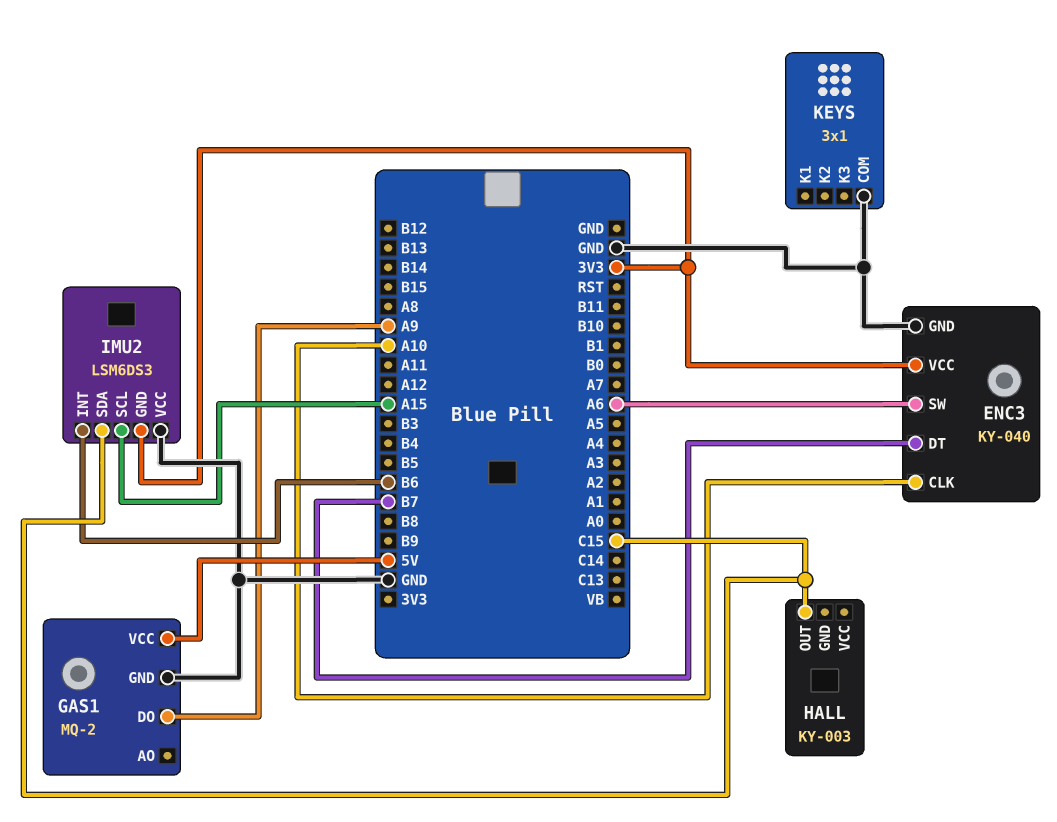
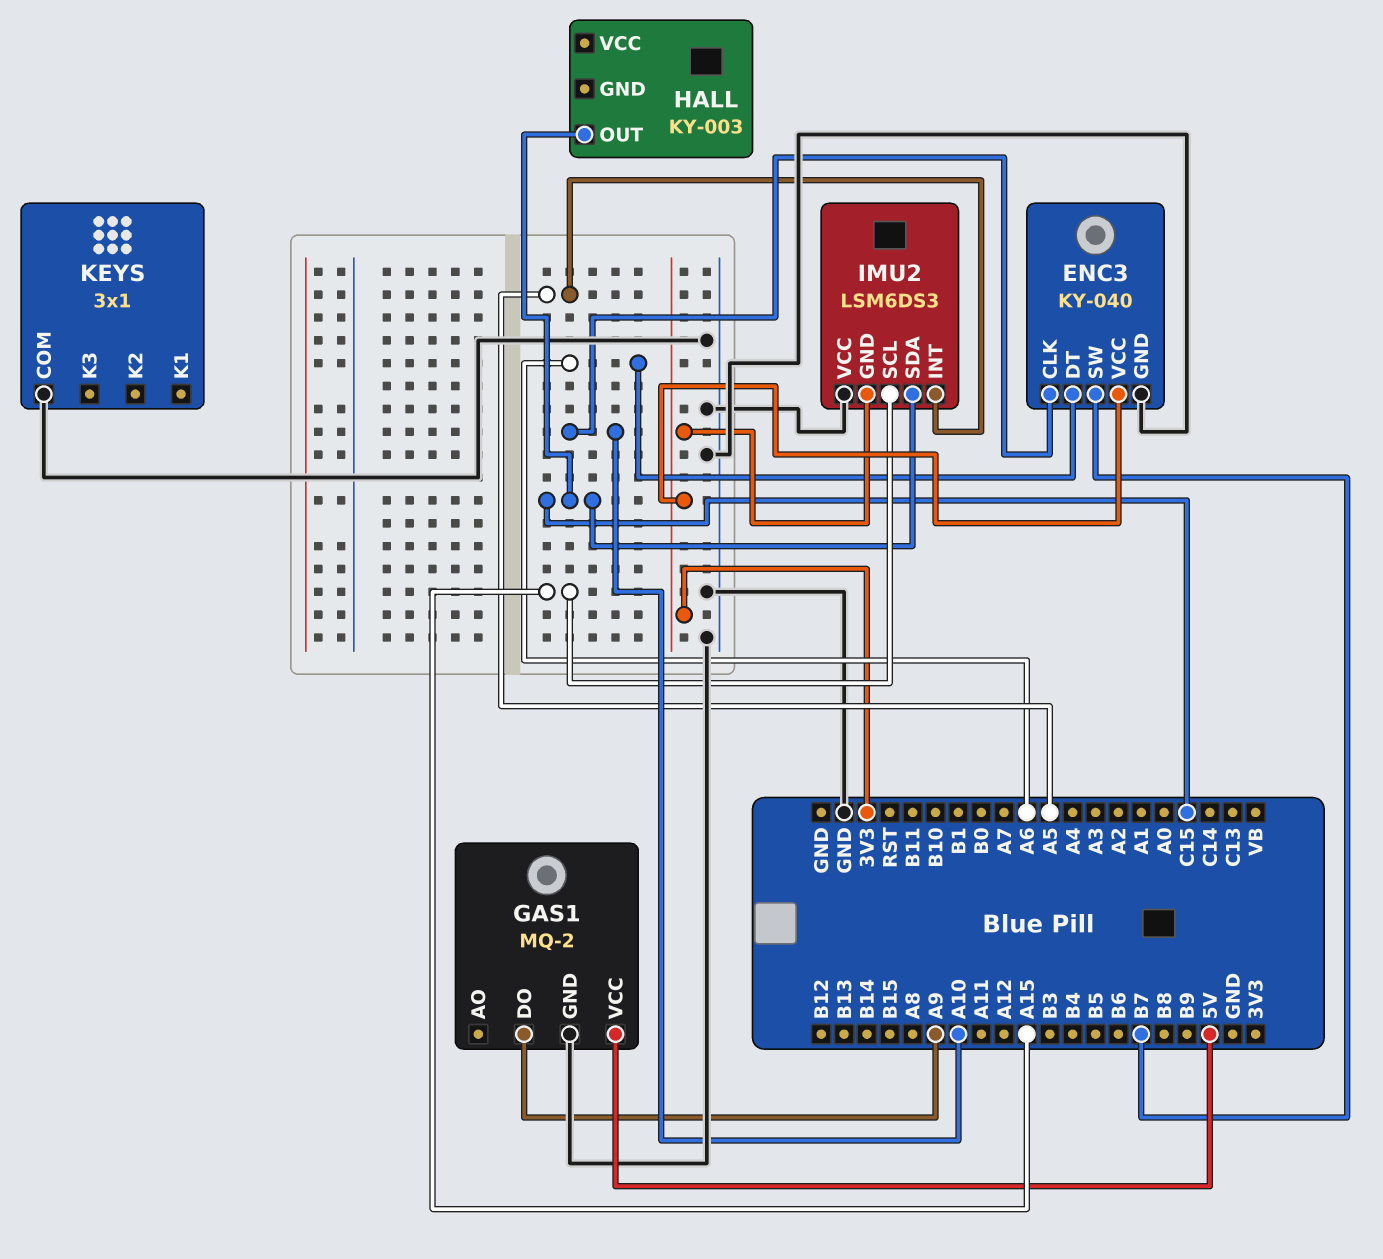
ENC3 pin DT: B7 -> A6
ENC3 pin SW: A6 -> B7
IMU2 pin INT: B6 -> A5

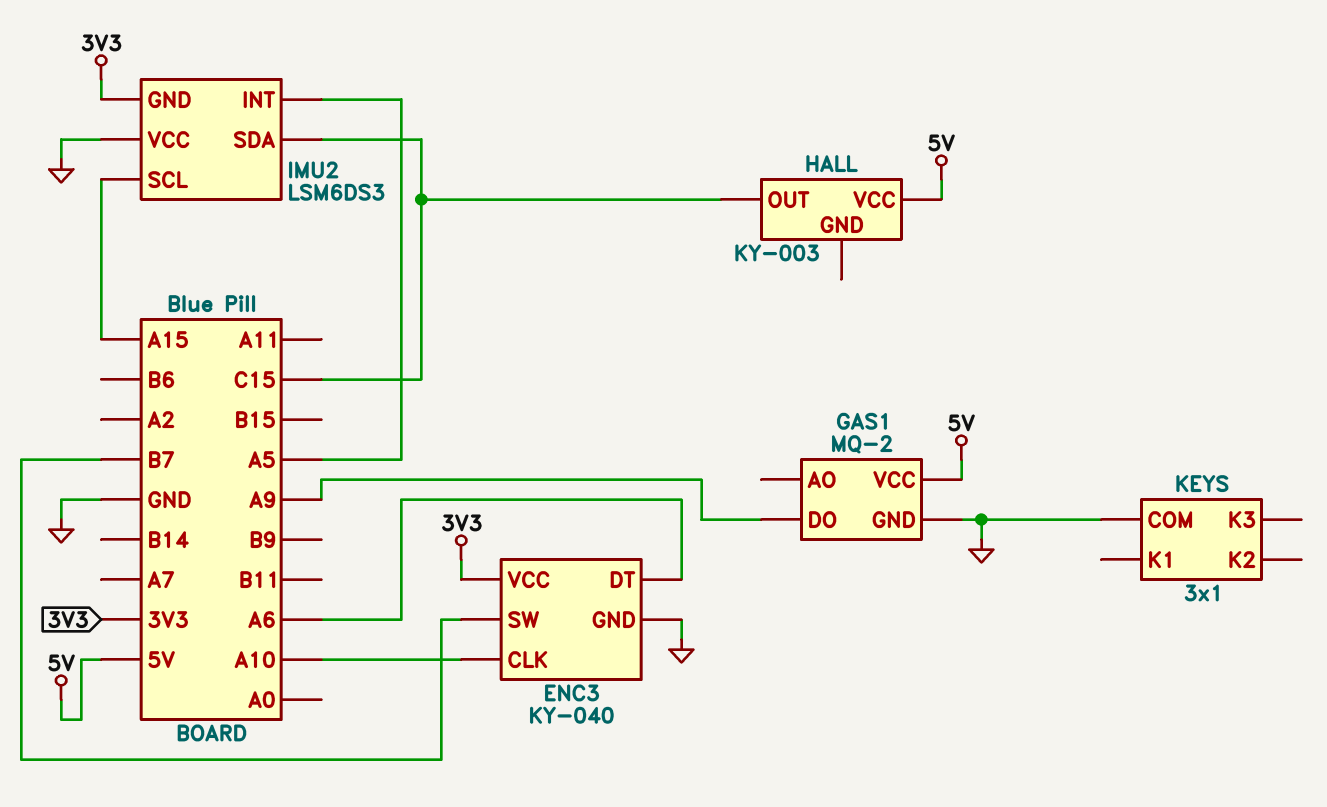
HALL pin VCC: none -> 5V

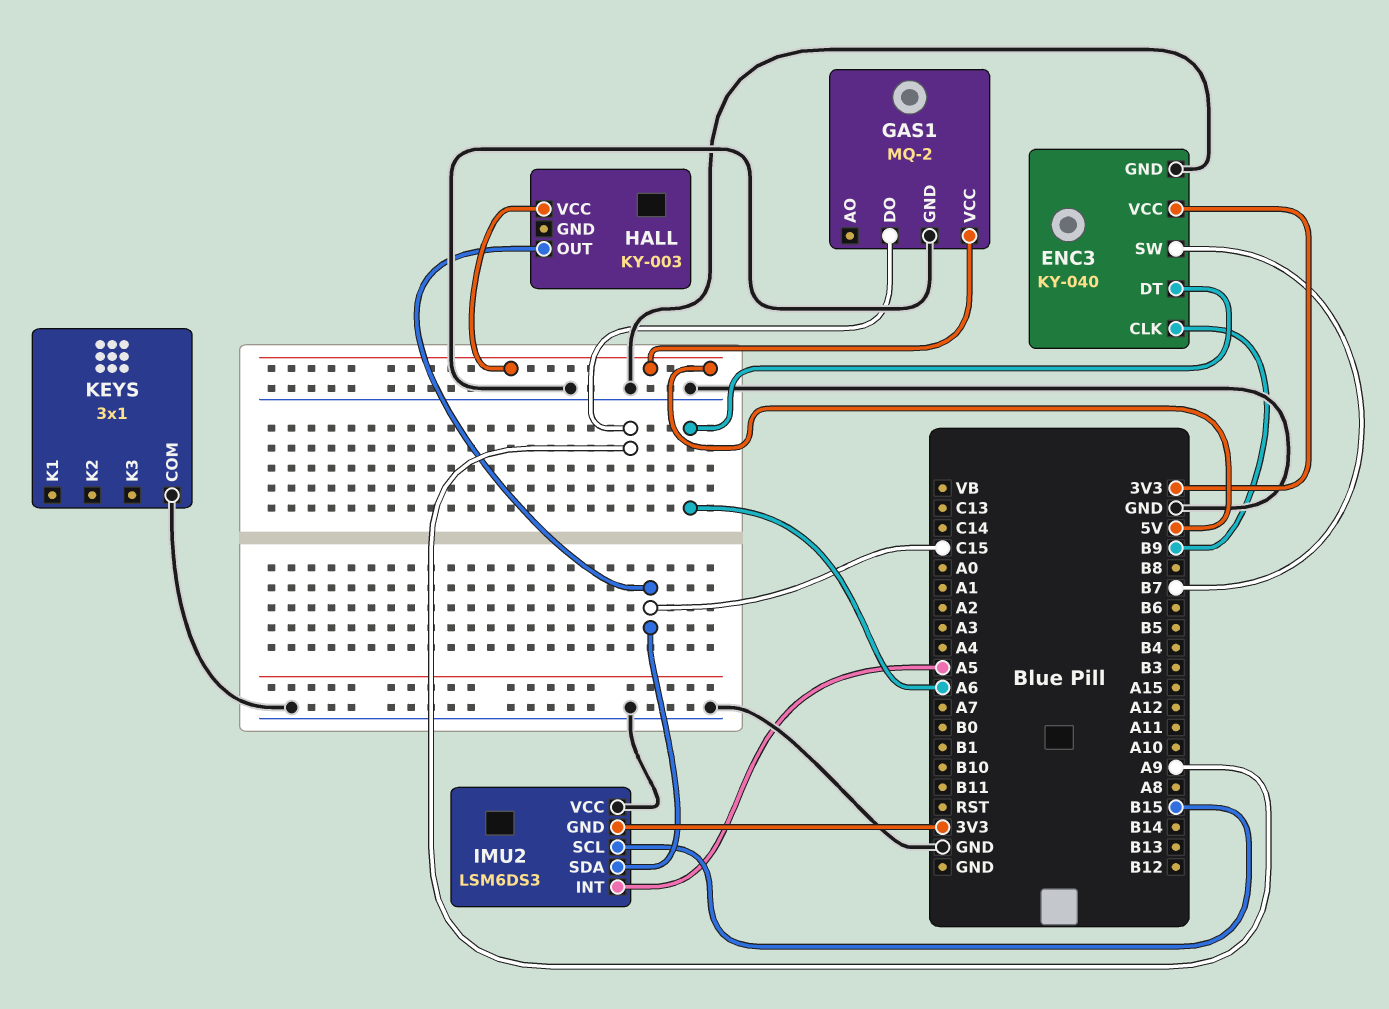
ENC3 pin CLK: A10 -> B9
IMU2 pin SCL: A15 -> B15

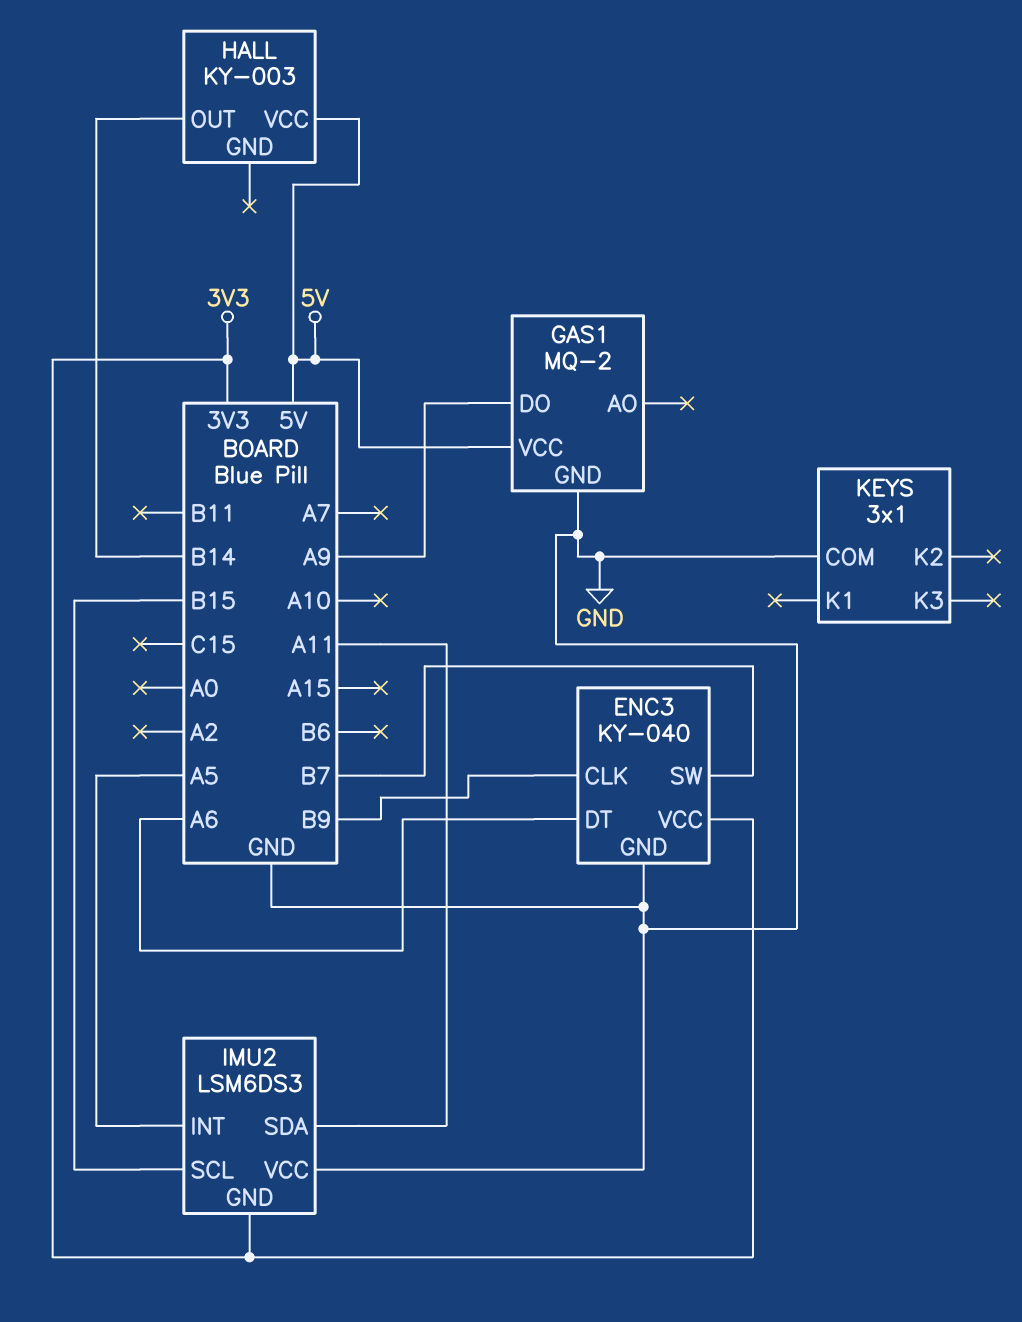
HALL pin OUT: C15 -> B14
IMU2 pin SDA: C15 -> A11

